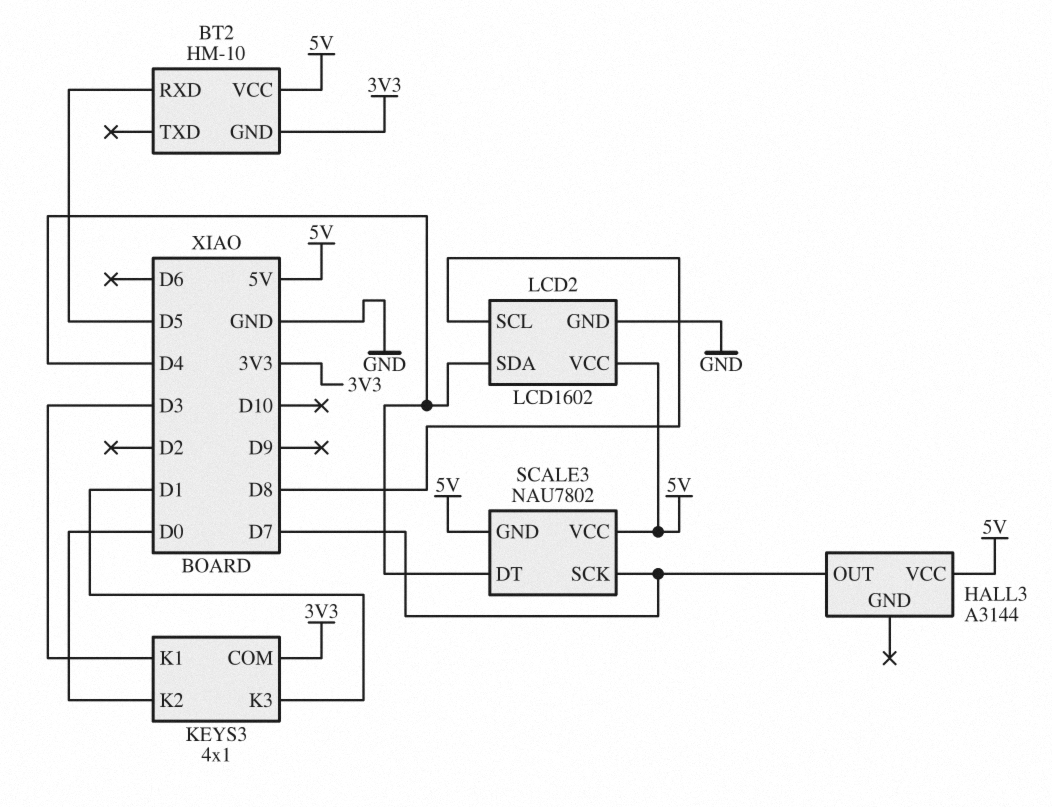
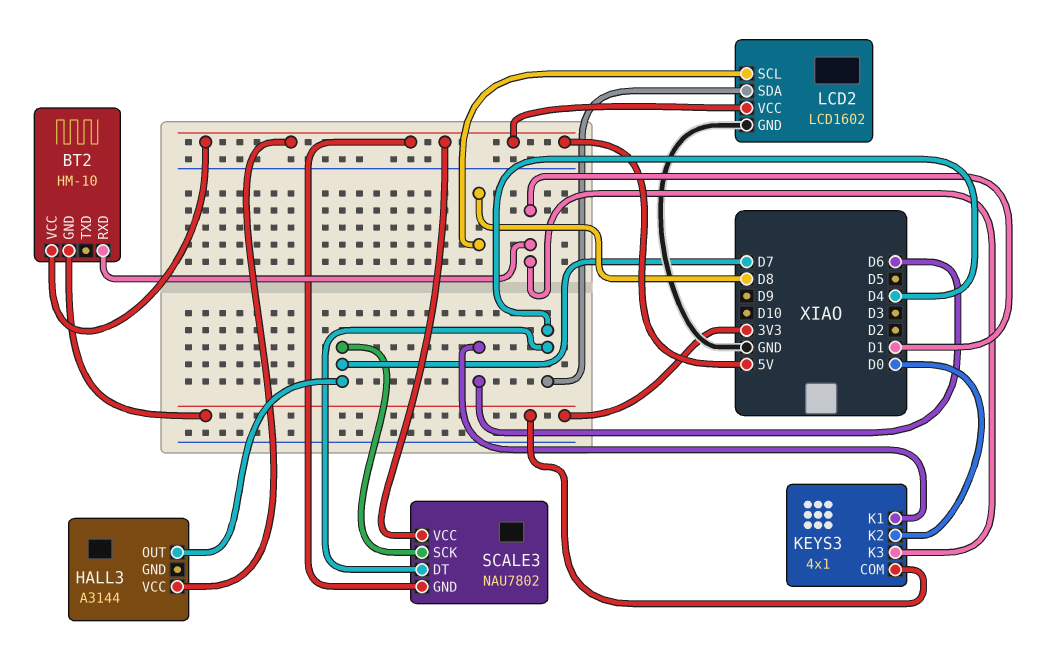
BT2 pin RXD: D5 -> D1
KEYS3 pin K1: D3 -> D6

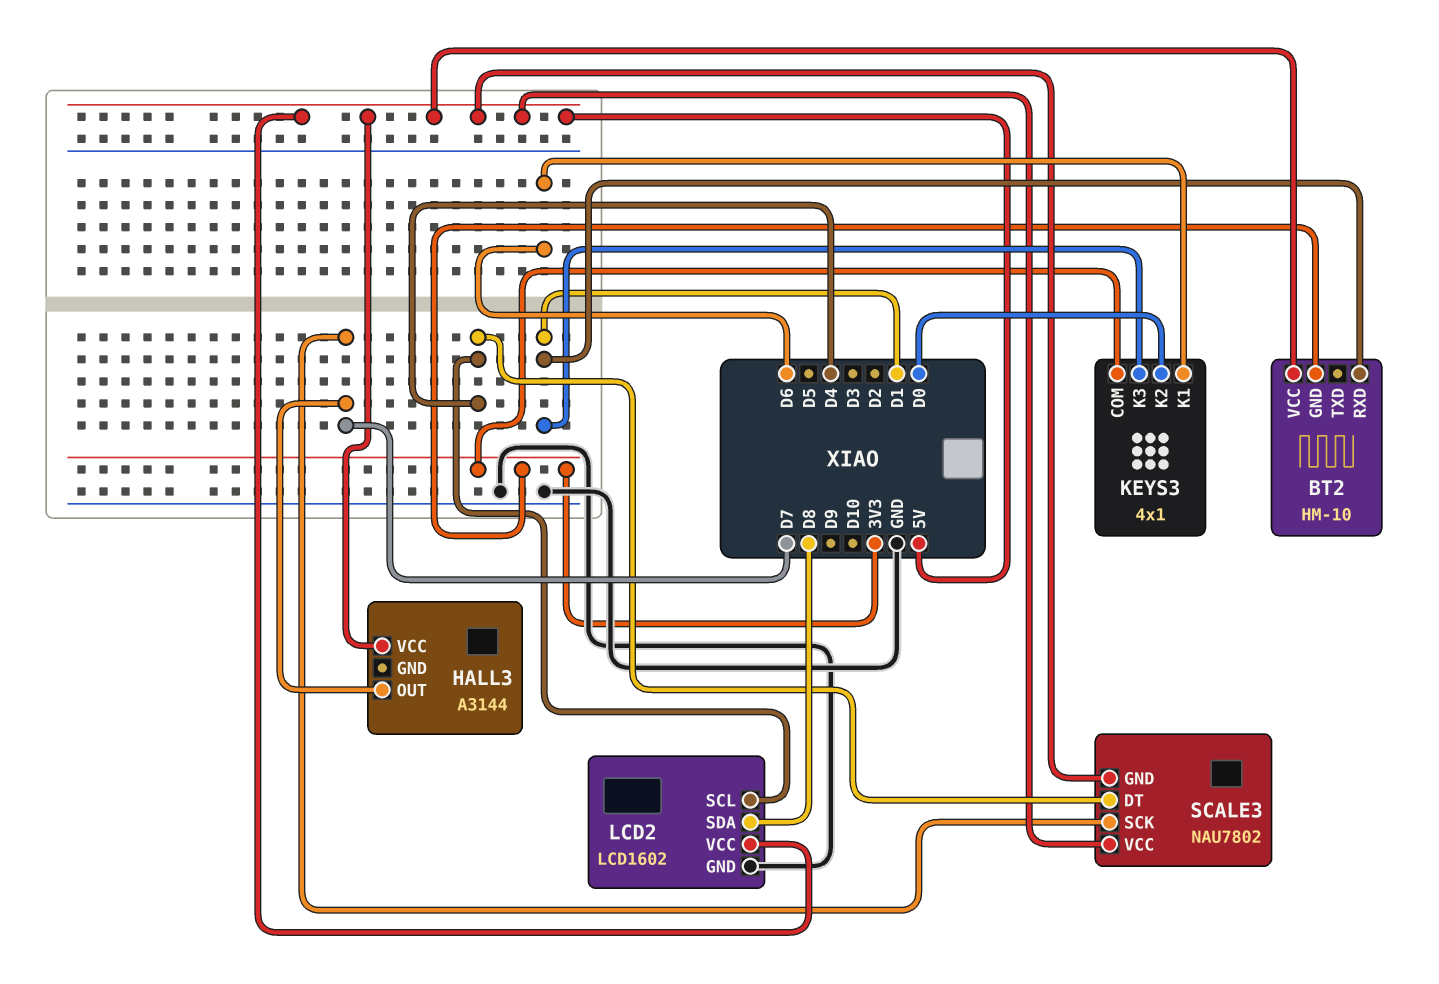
LCD2 pin SCL: D8 -> D4
LCD2 pin SDA: D4 -> D8

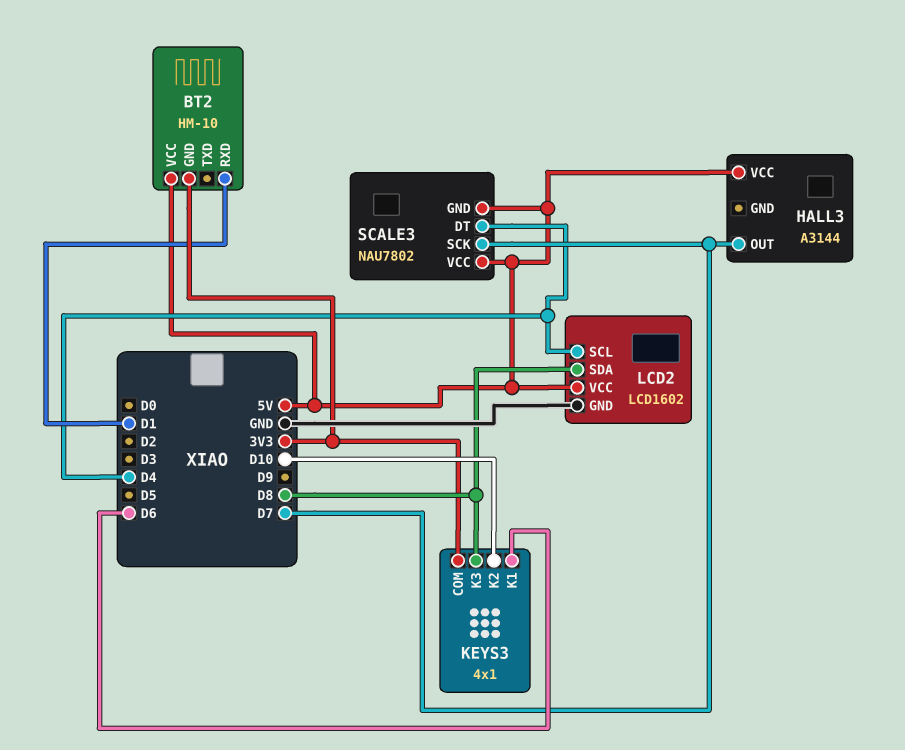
KEYS3 pin K2: D0 -> D10
KEYS3 pin K3: D1 -> D8

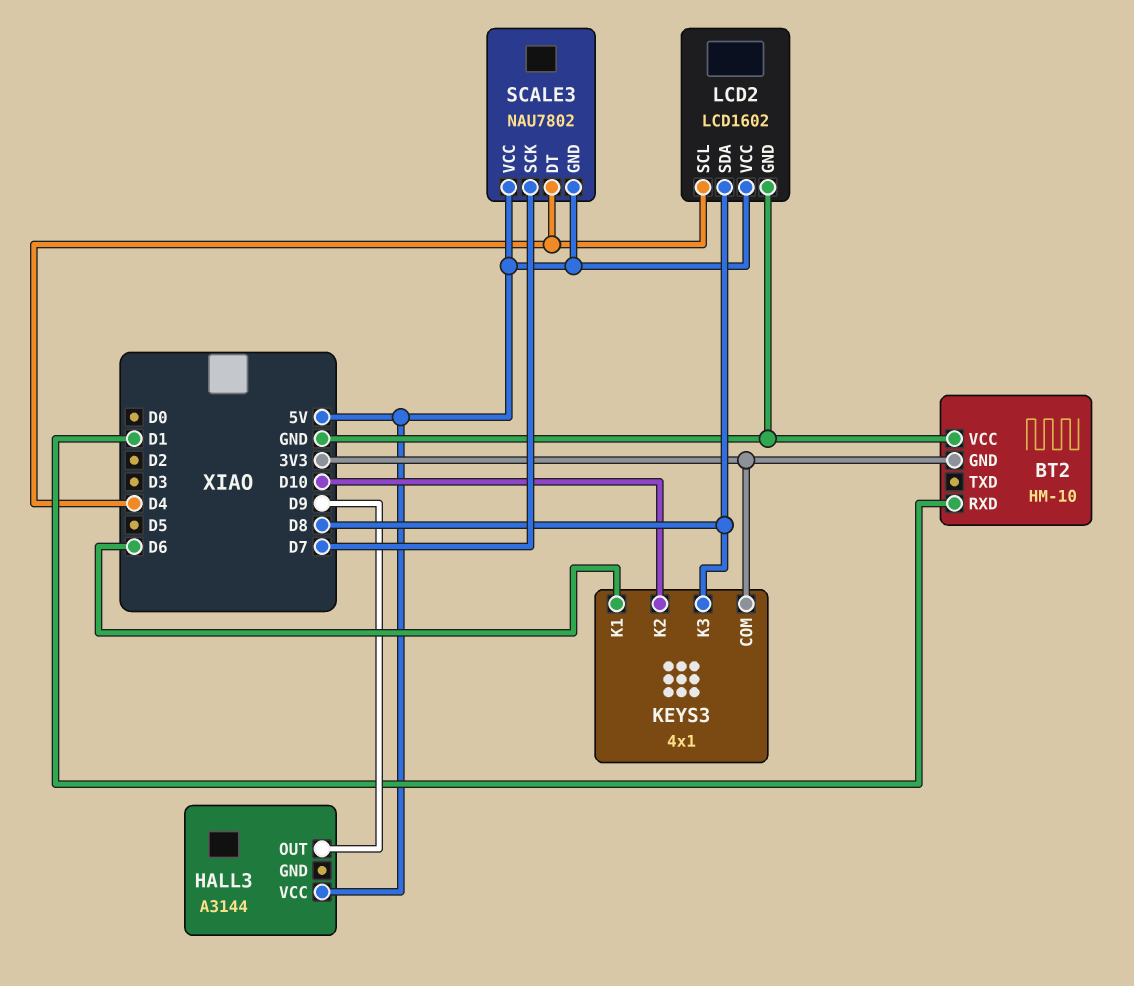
BT2 pin VCC: 5V -> GND
HALL3 pin OUT: D7 -> D9

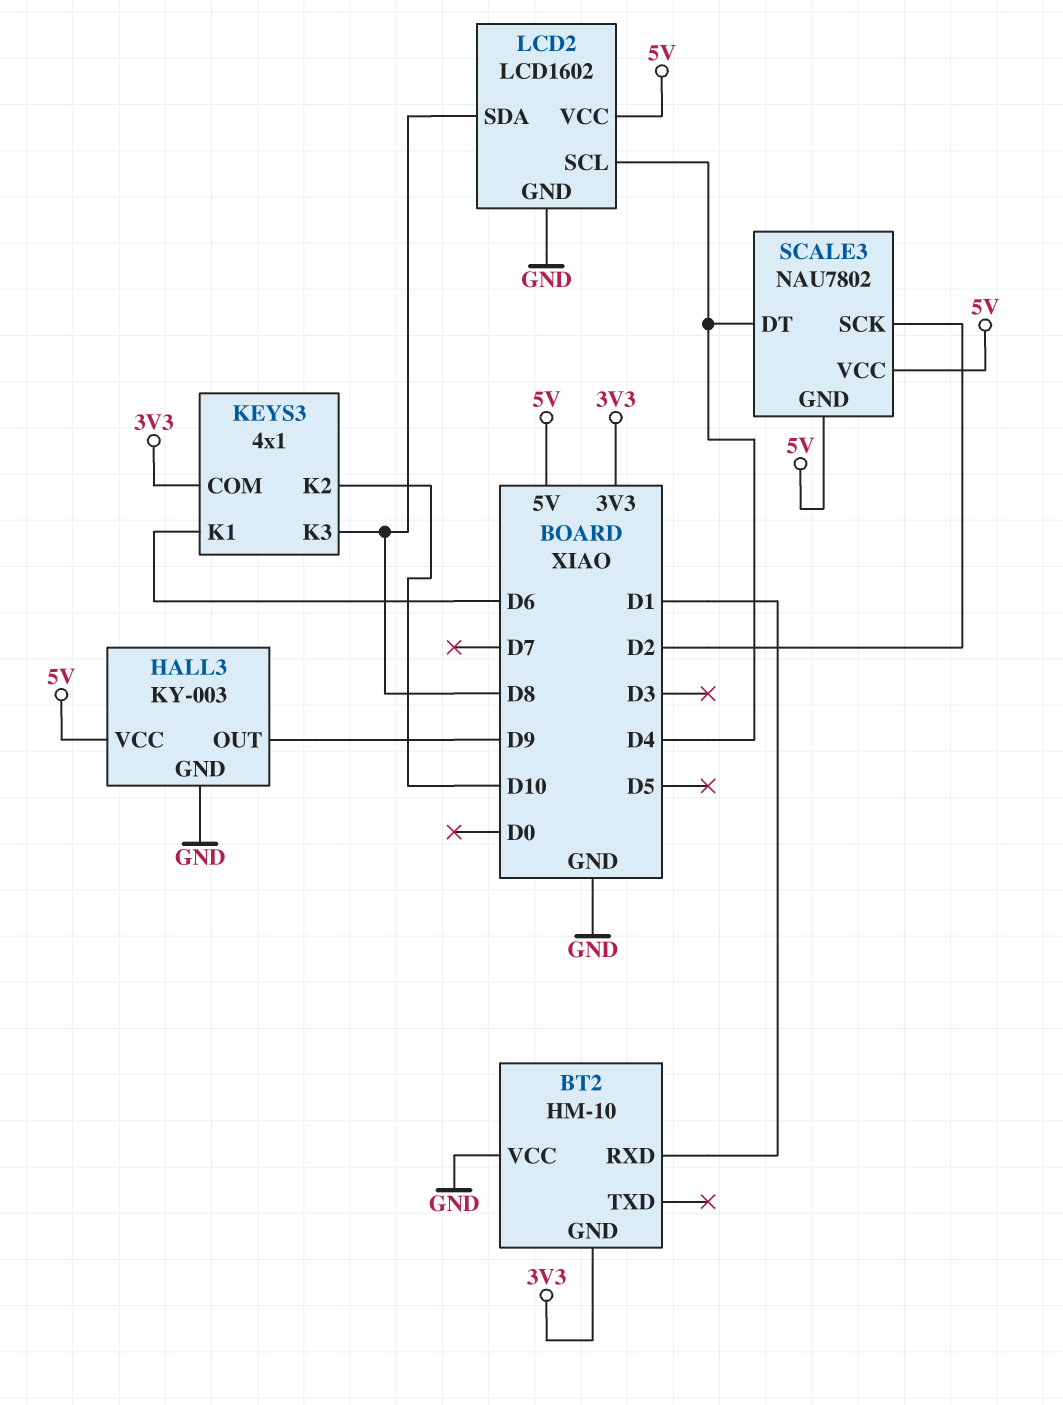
HALL3: A3144 -> KY-003
HALL3 pin GND: none -> GND
SCALE3 pin SCK: D7 -> D2

